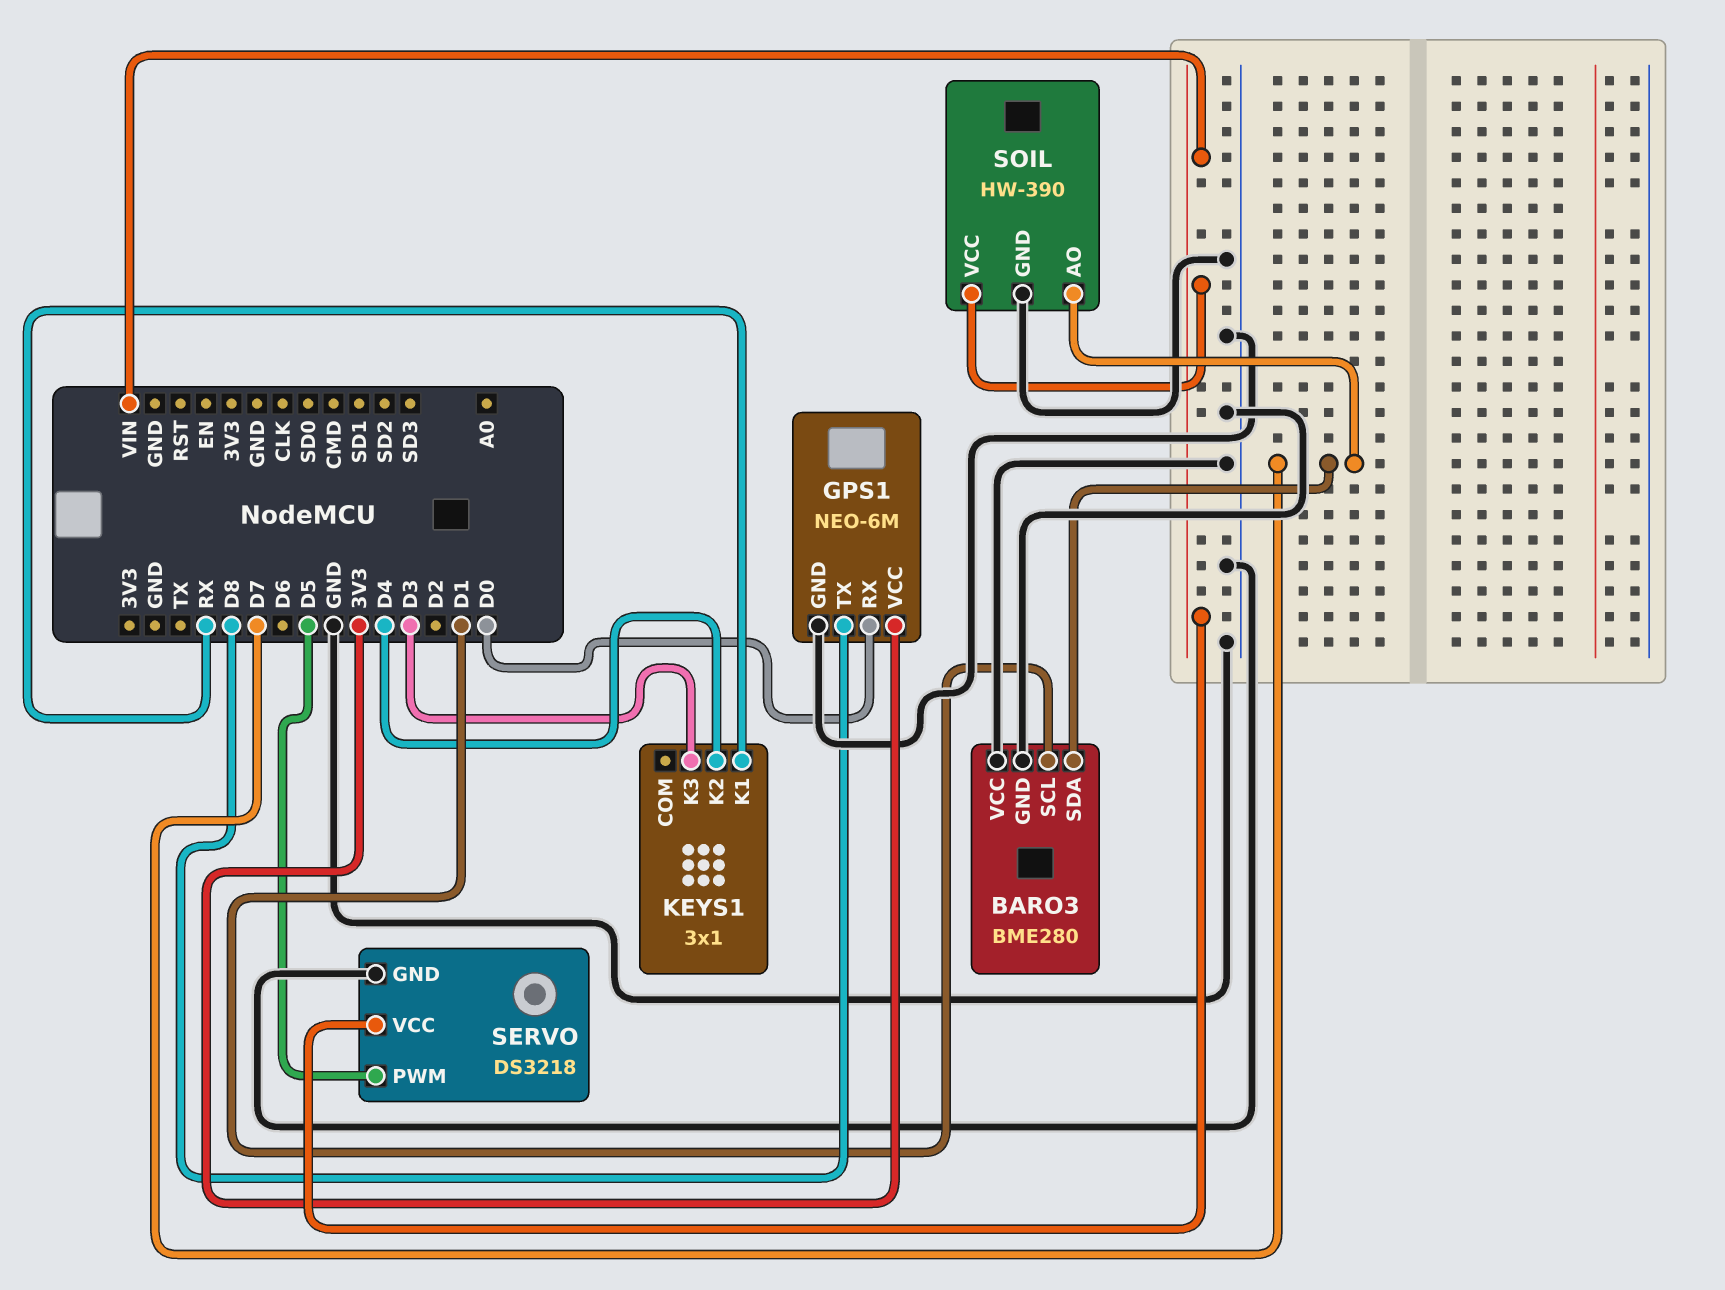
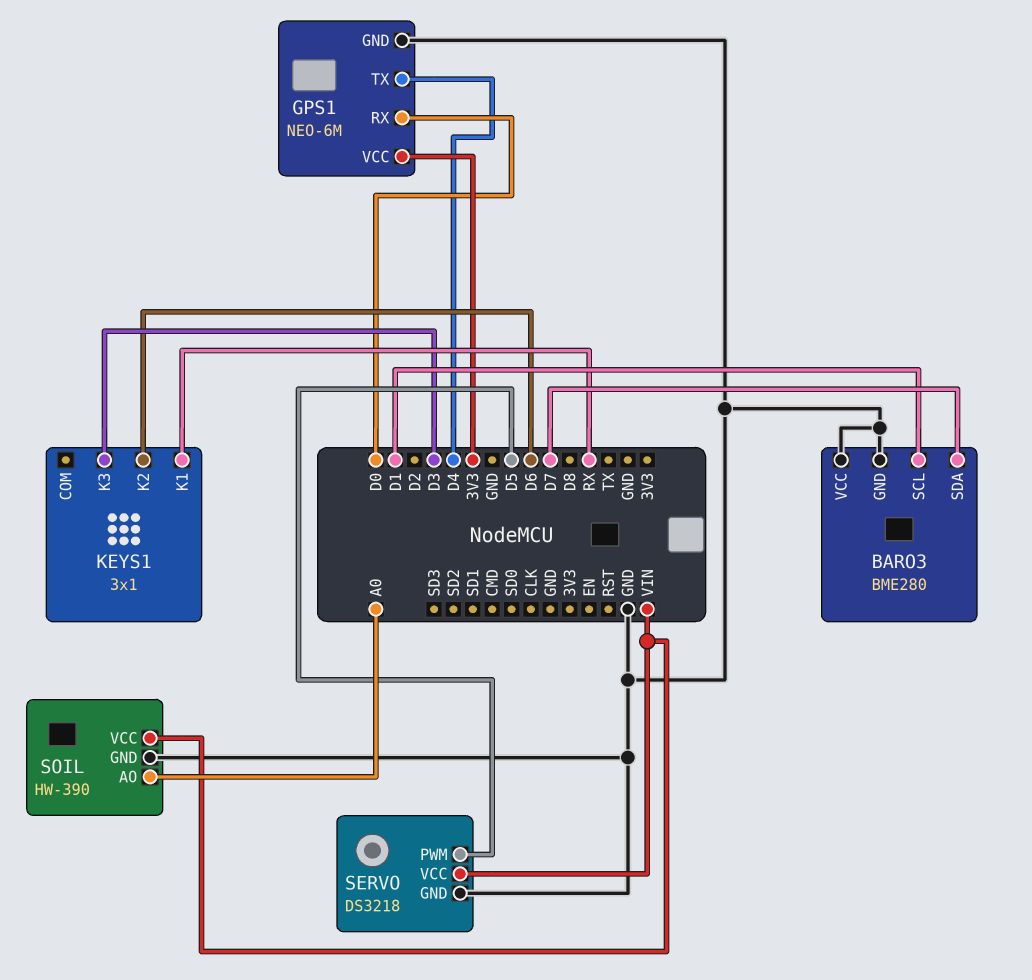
GPS1 pin TX: D8 -> D4
KEYS1 pin K2: D4 -> D6
SOIL pin AO: D7 -> A0

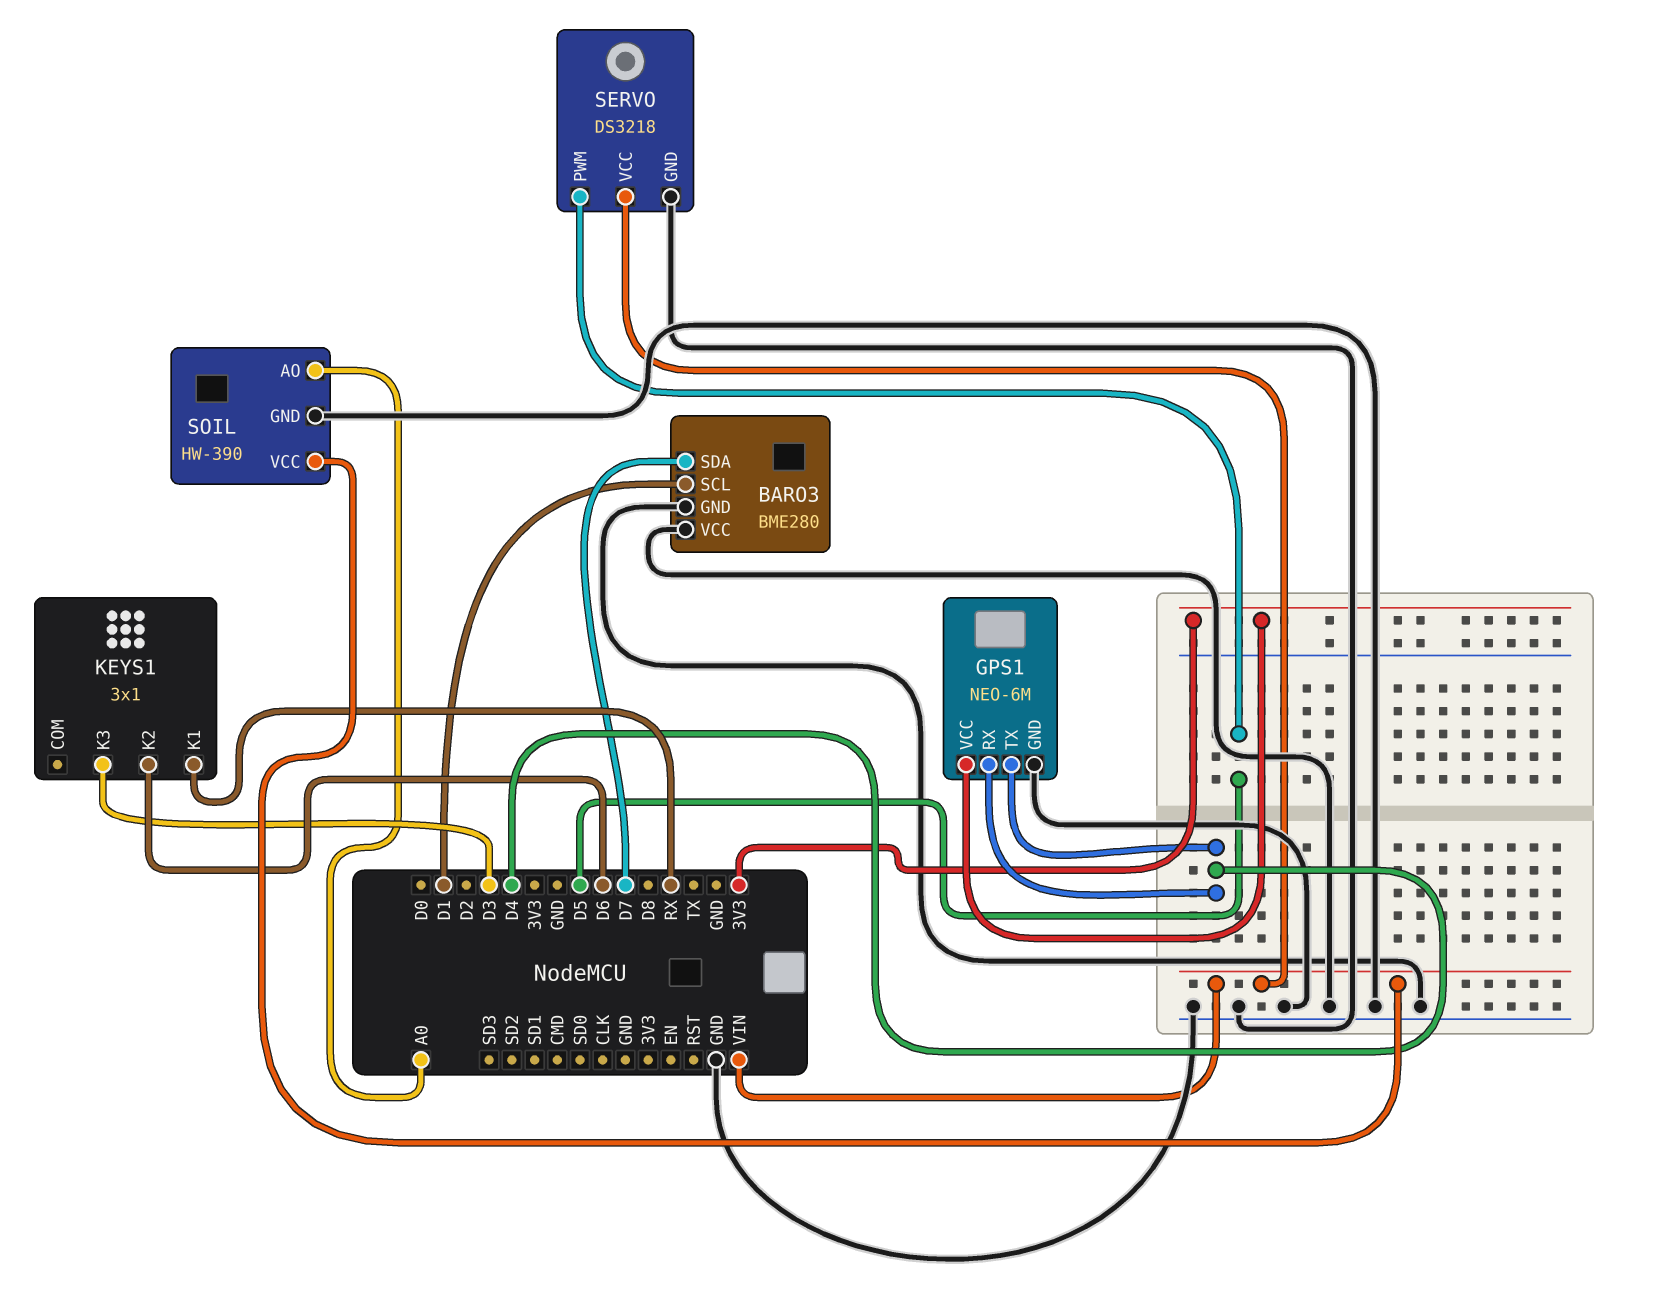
GPS1 pin RX: D0 -> D4

